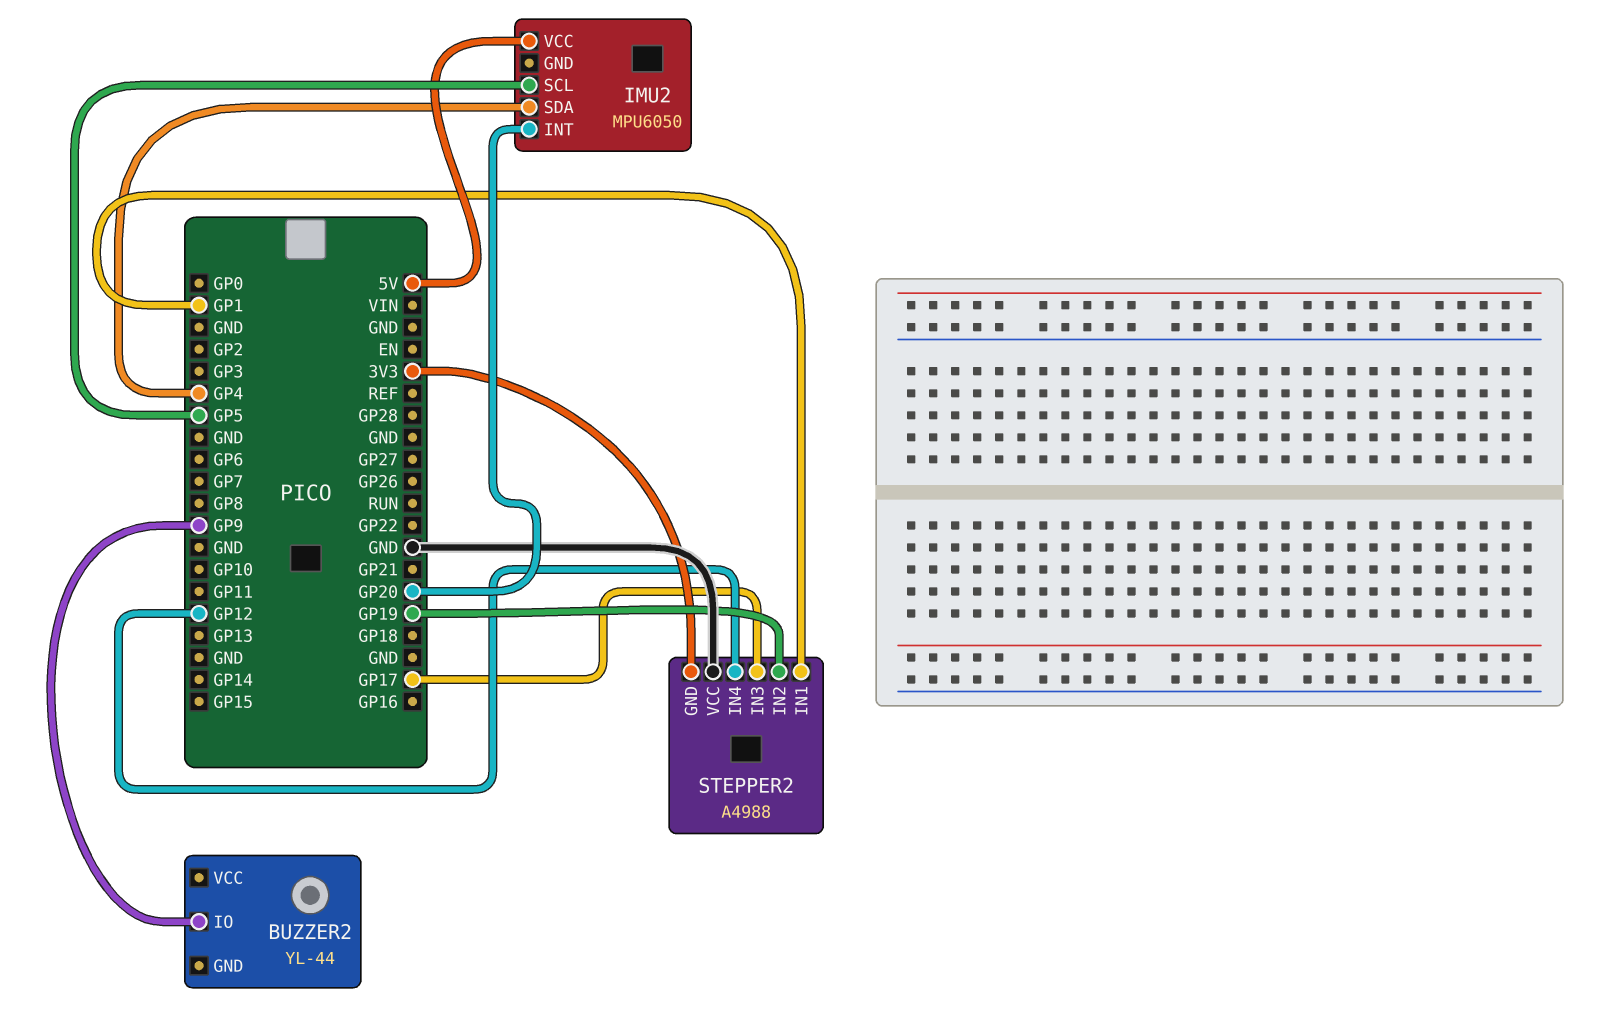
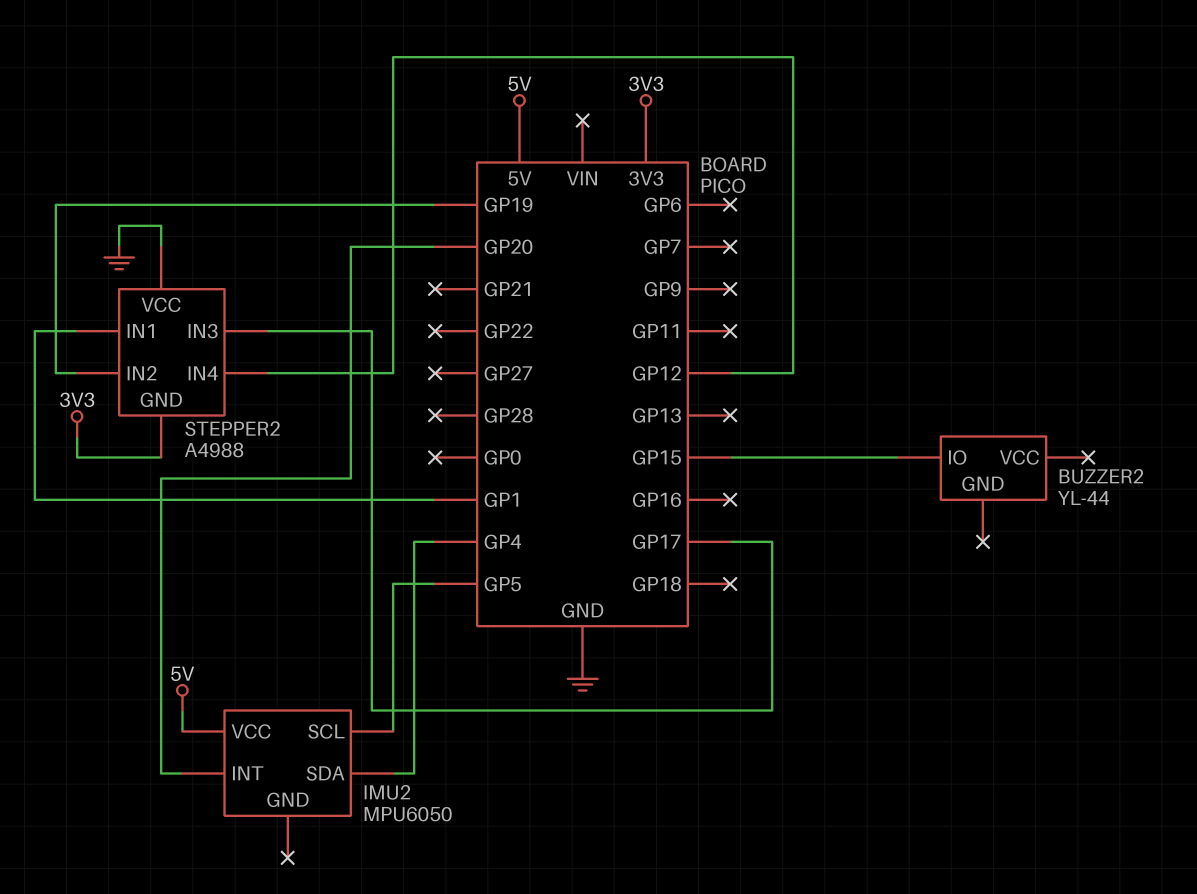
BUZZER2 pin IO: GP9 -> GP15

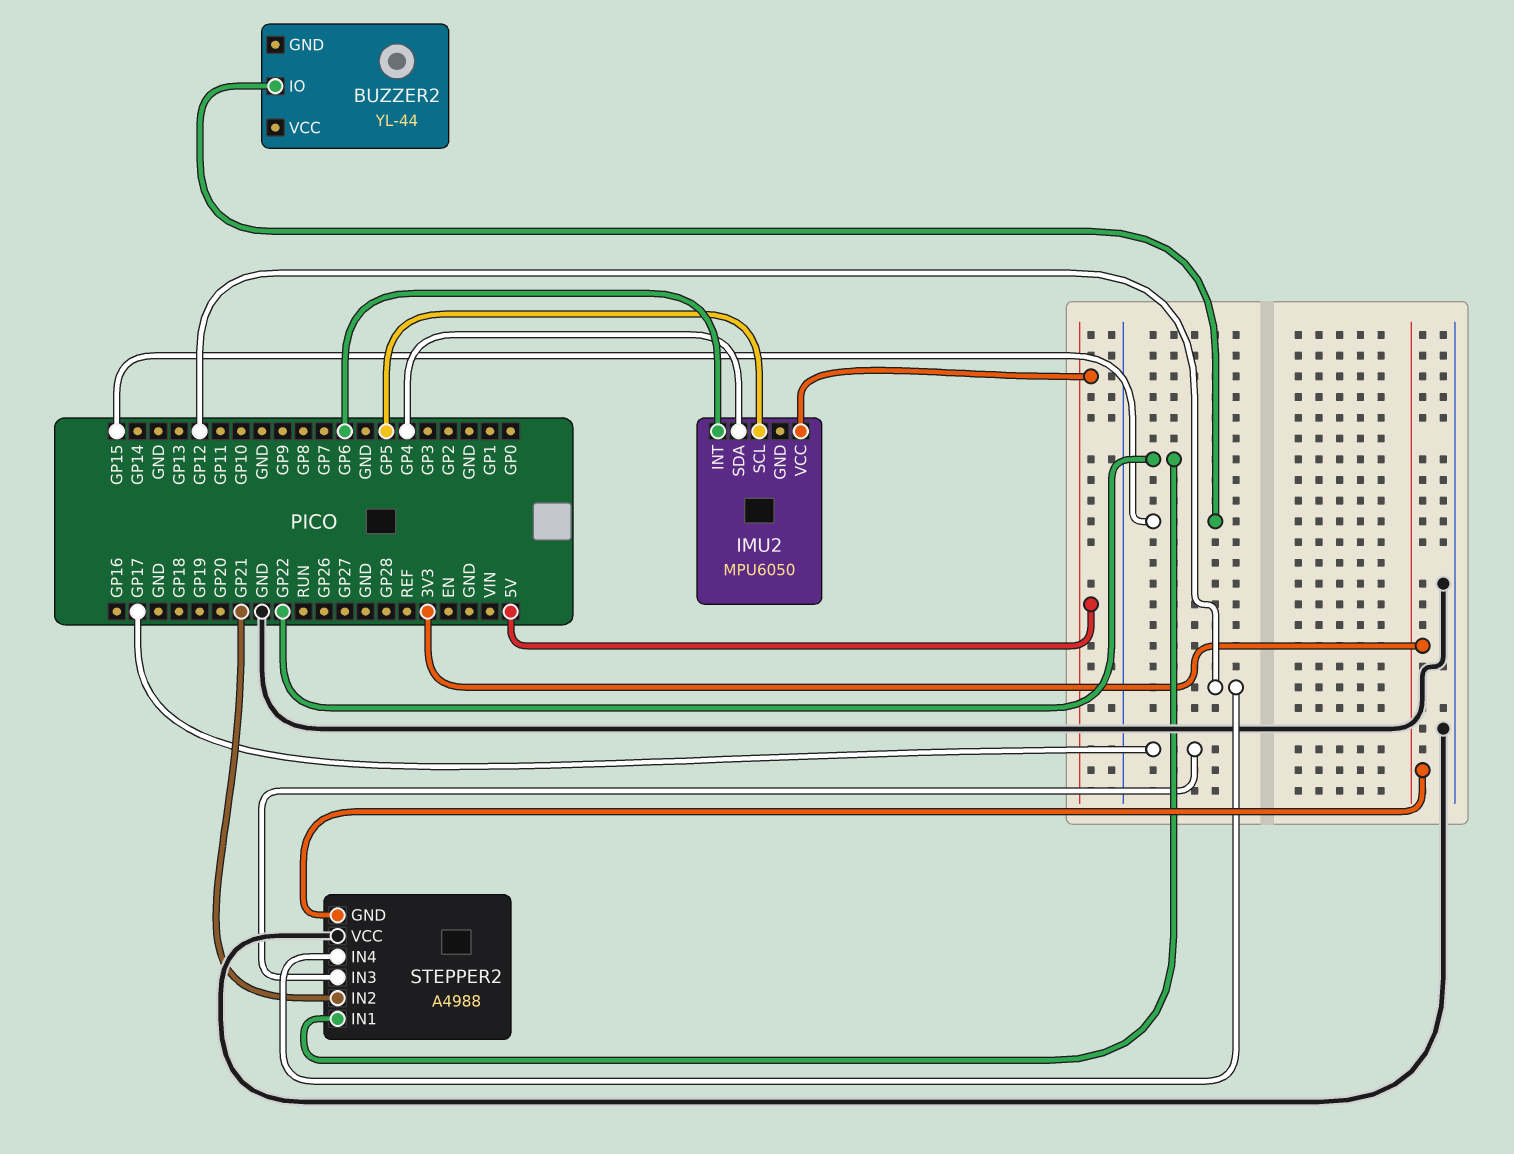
IMU2 pin INT: GP20 -> GP6
STEPPER2 pin IN1: GP1 -> GP22
STEPPER2 pin IN2: GP19 -> GP21

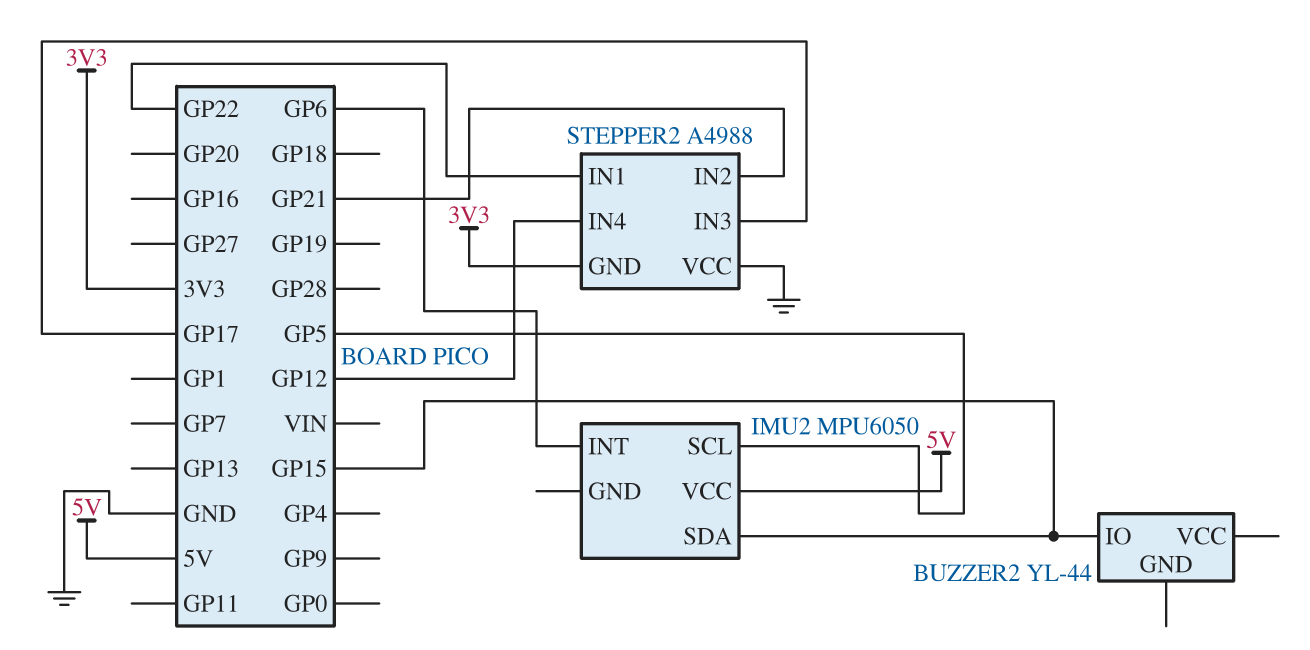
IMU2 pin SDA: GP4 -> GP15

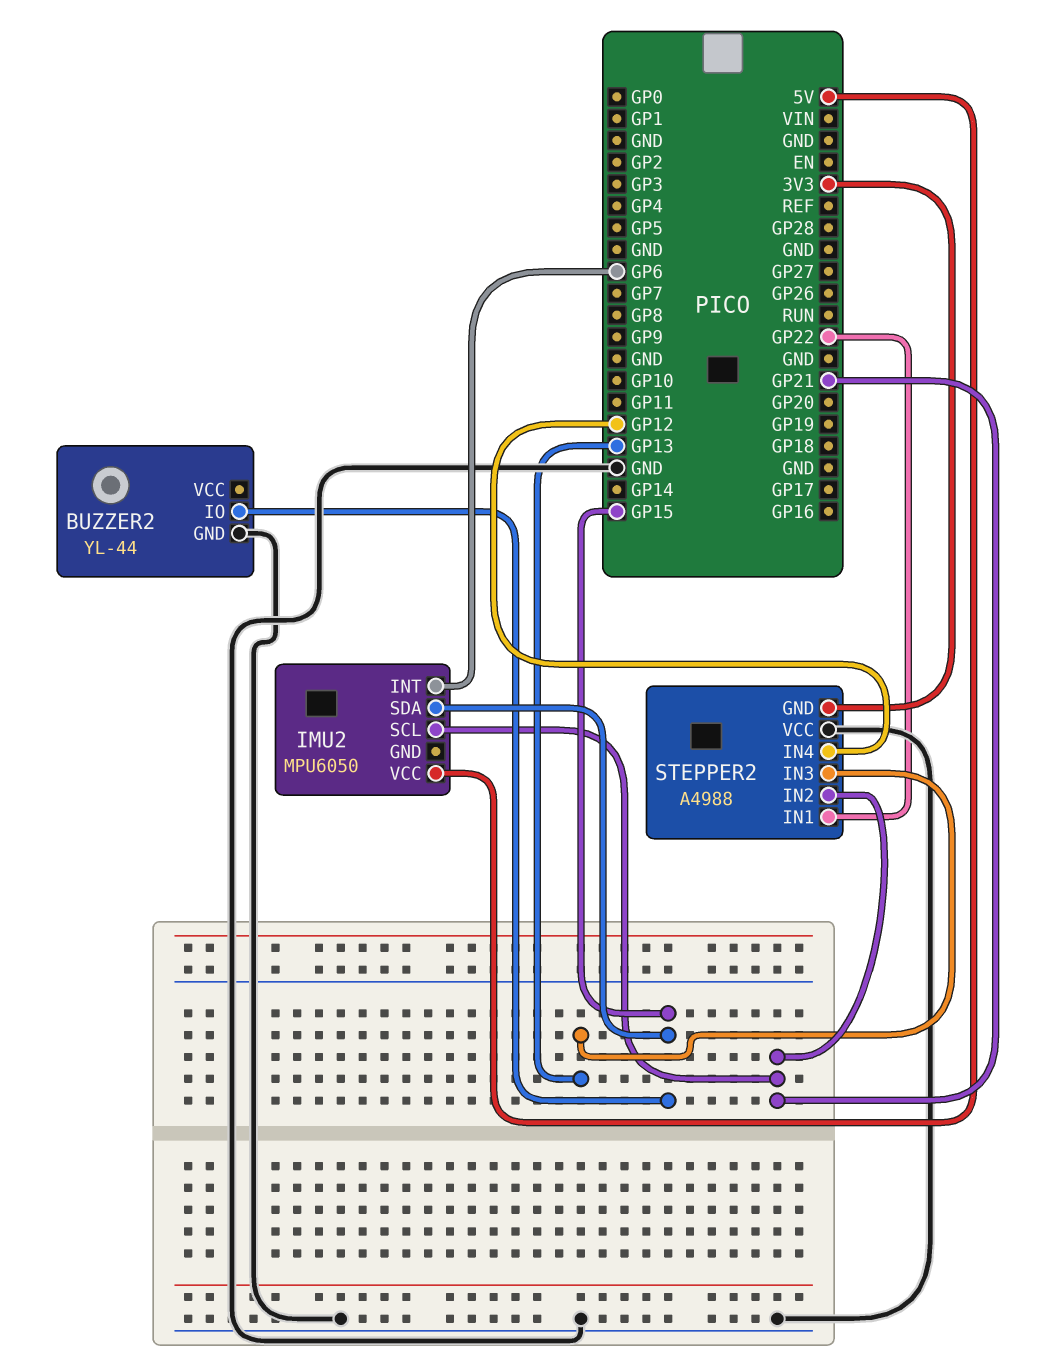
BUZZER2 pin GND: none -> GND
IMU2 pin SCL: GP5 -> GP21
STEPPER2 pin IN3: GP17 -> GP13

